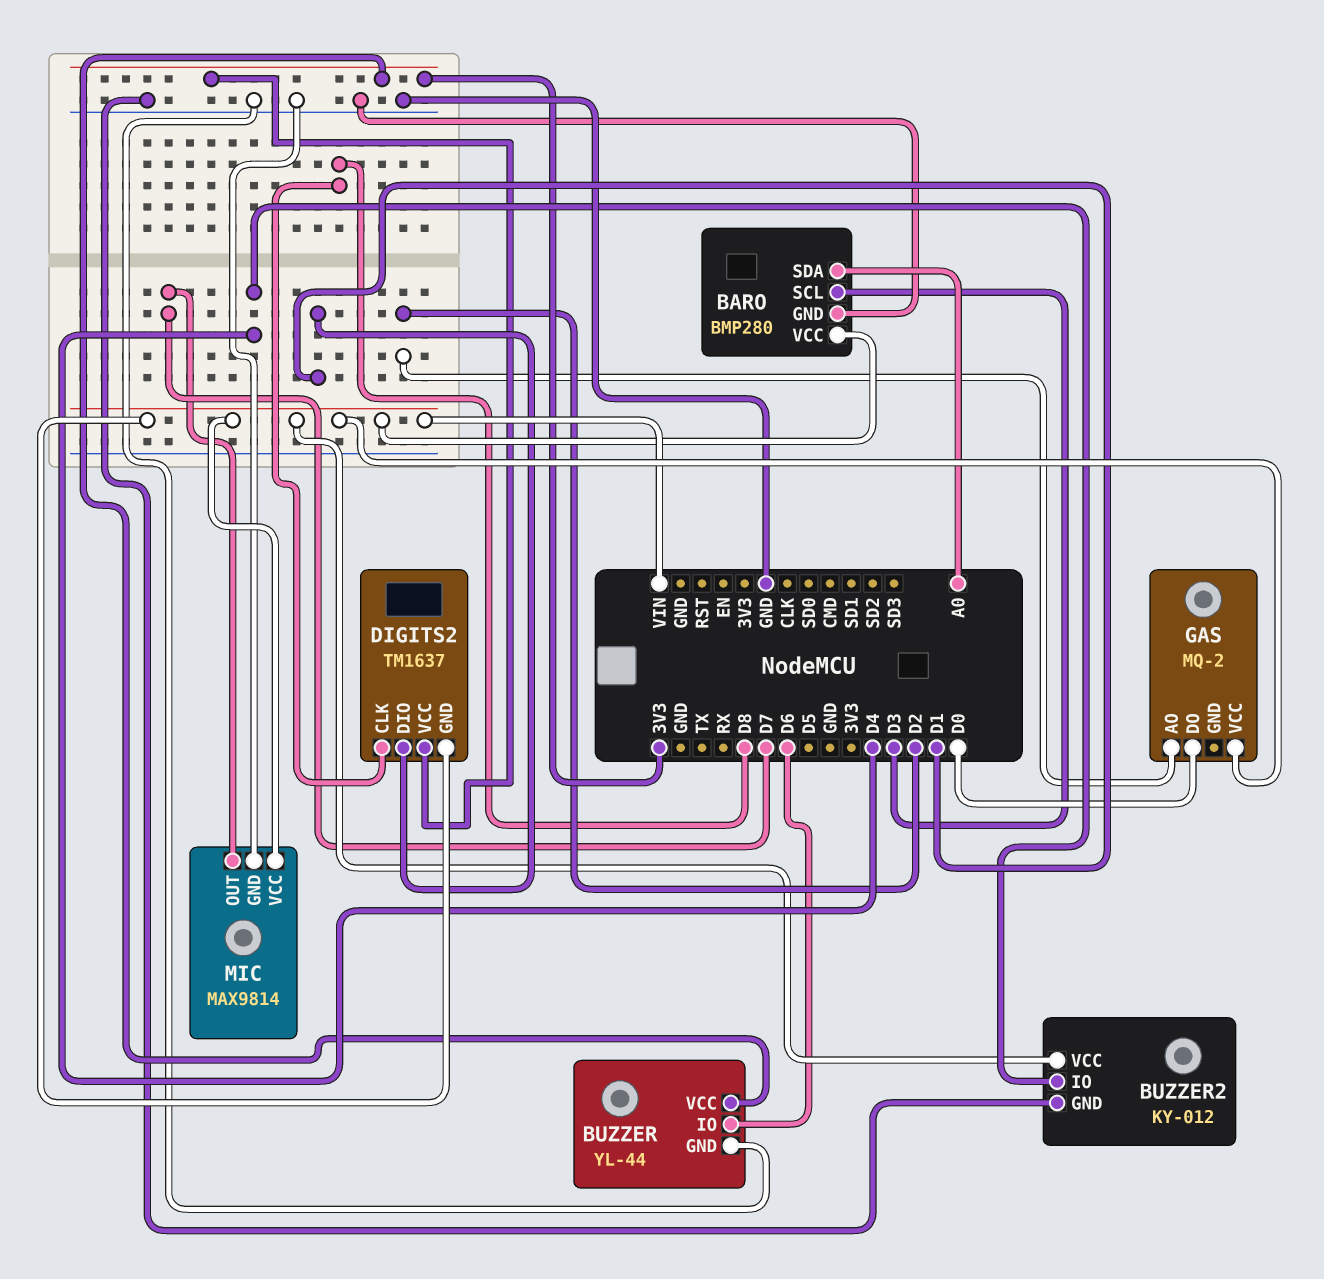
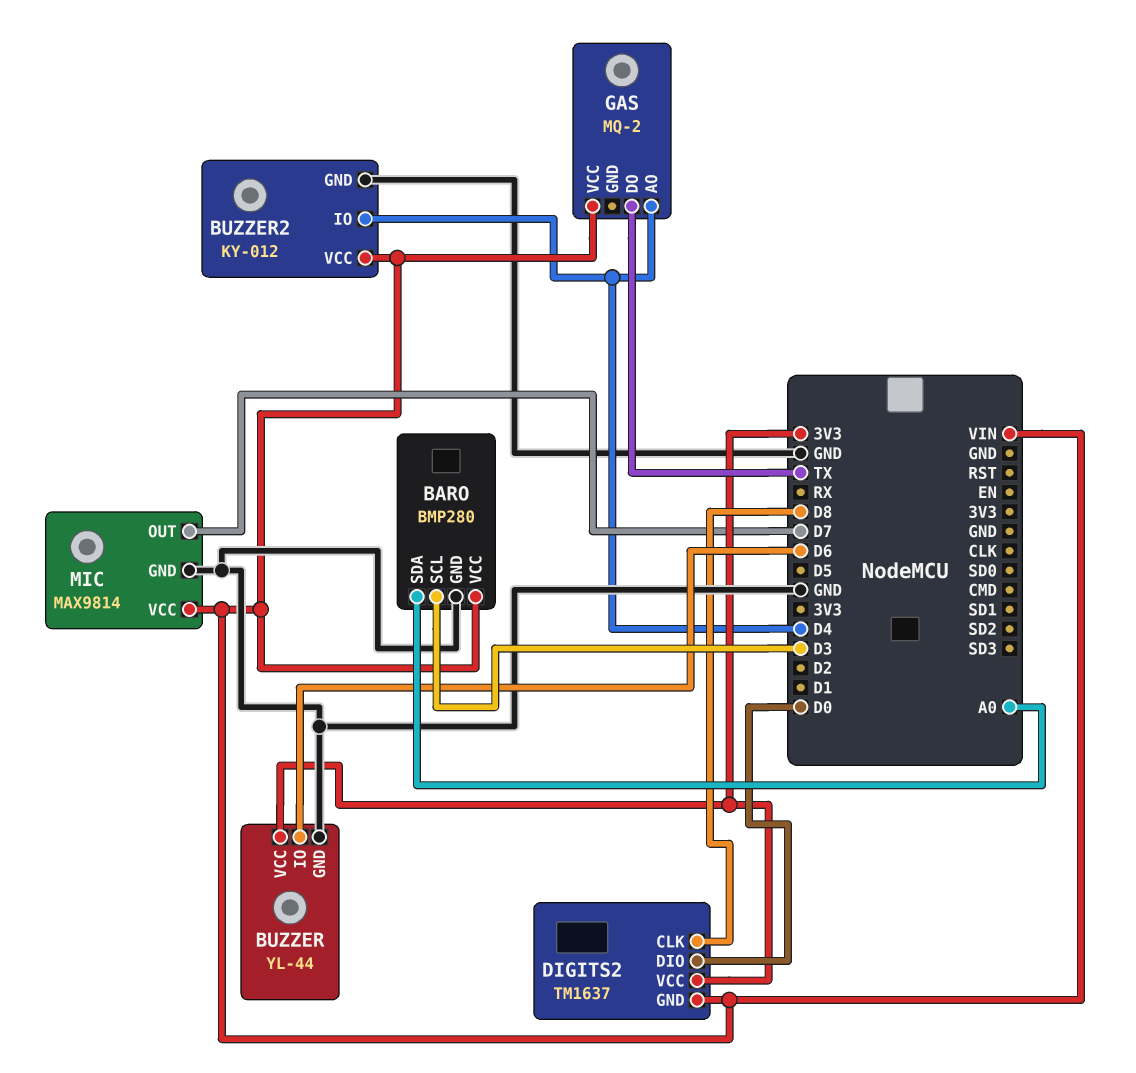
DIGITS2 pin DIO: D1 -> D0
GAS pin AO: D2 -> D4
GAS pin DO: D0 -> TX

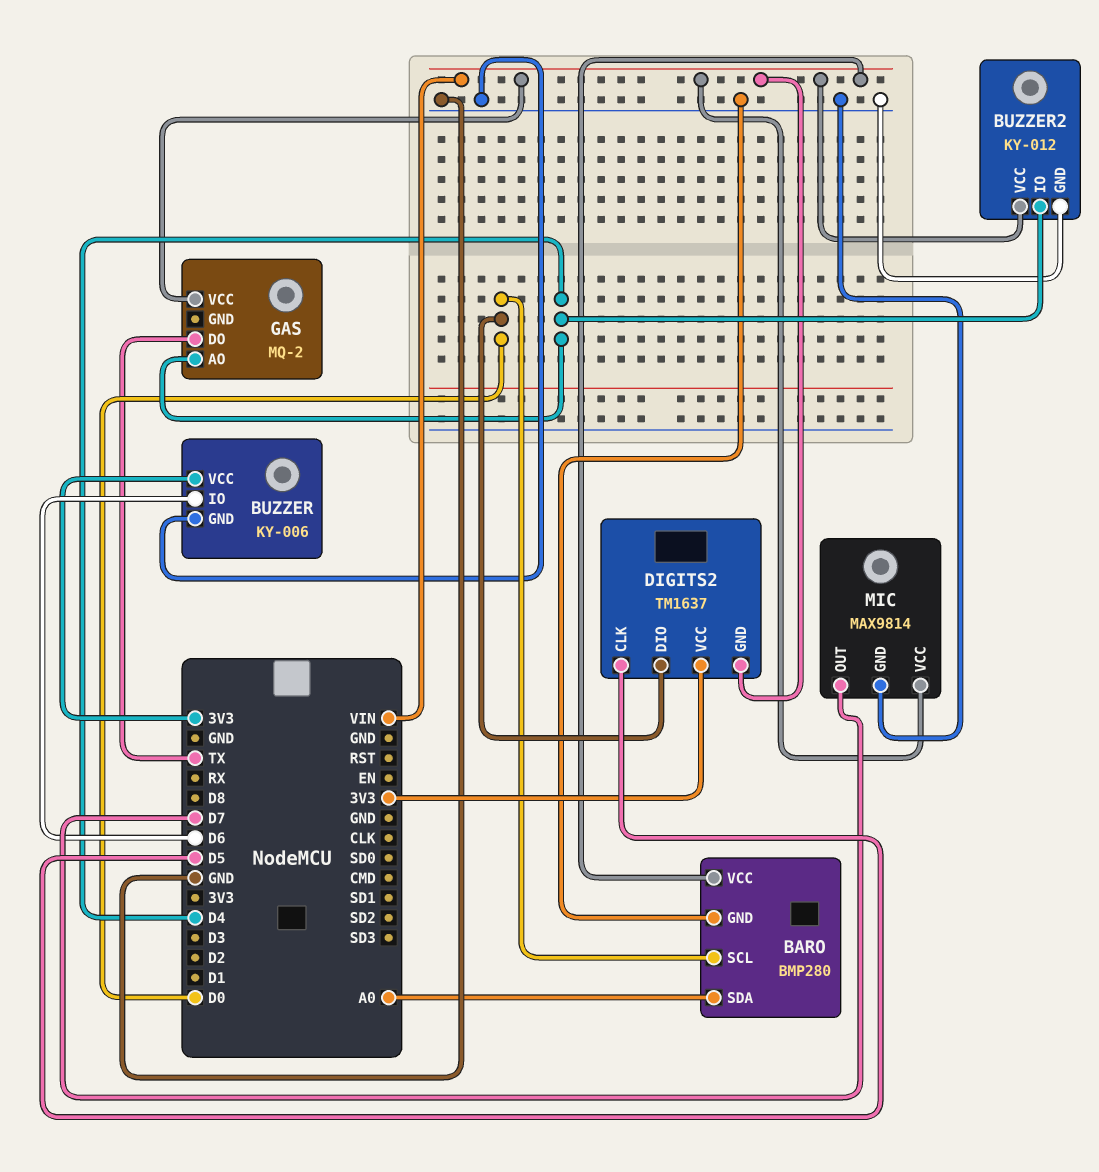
BARO pin SCL: D3 -> D0
BUZZER: YL-44 -> KY-006
DIGITS2 pin CLK: D8 -> D5

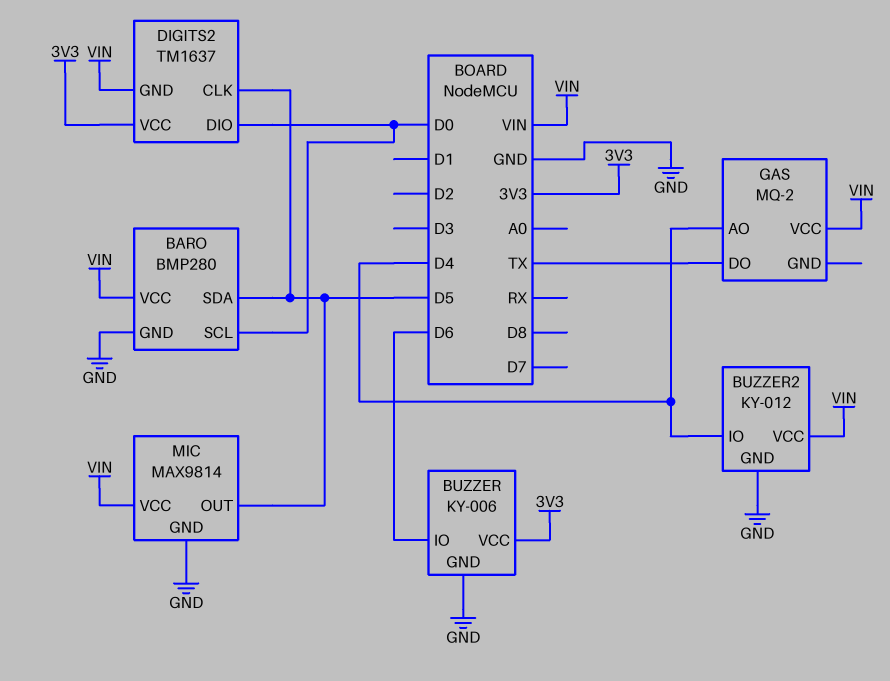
BARO pin SDA: A0 -> D5
MIC pin OUT: D7 -> D5

